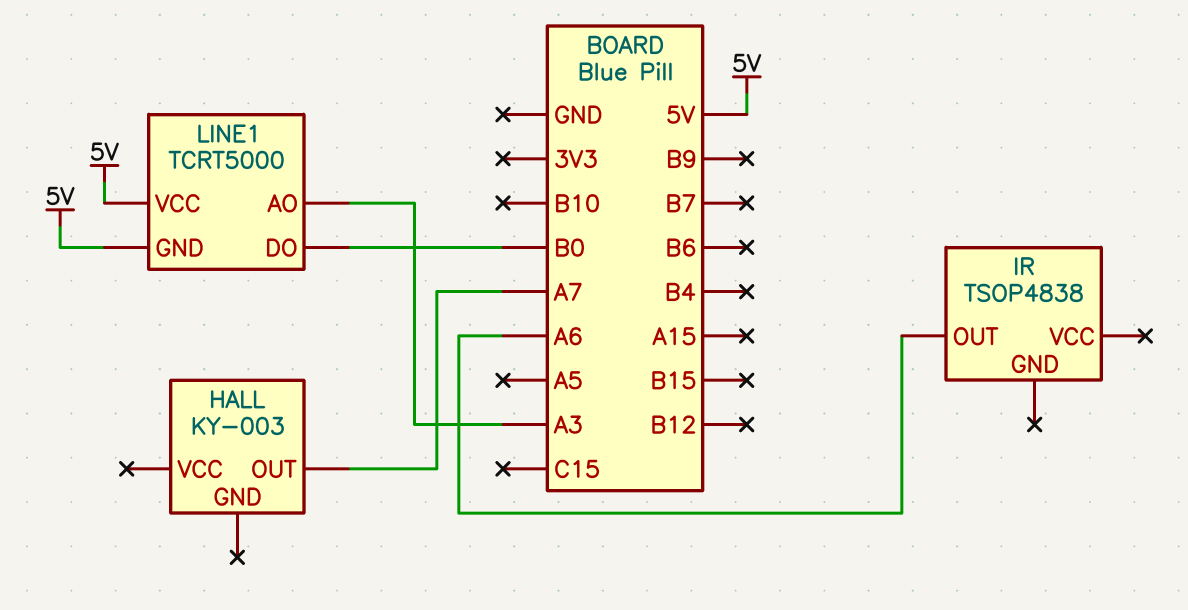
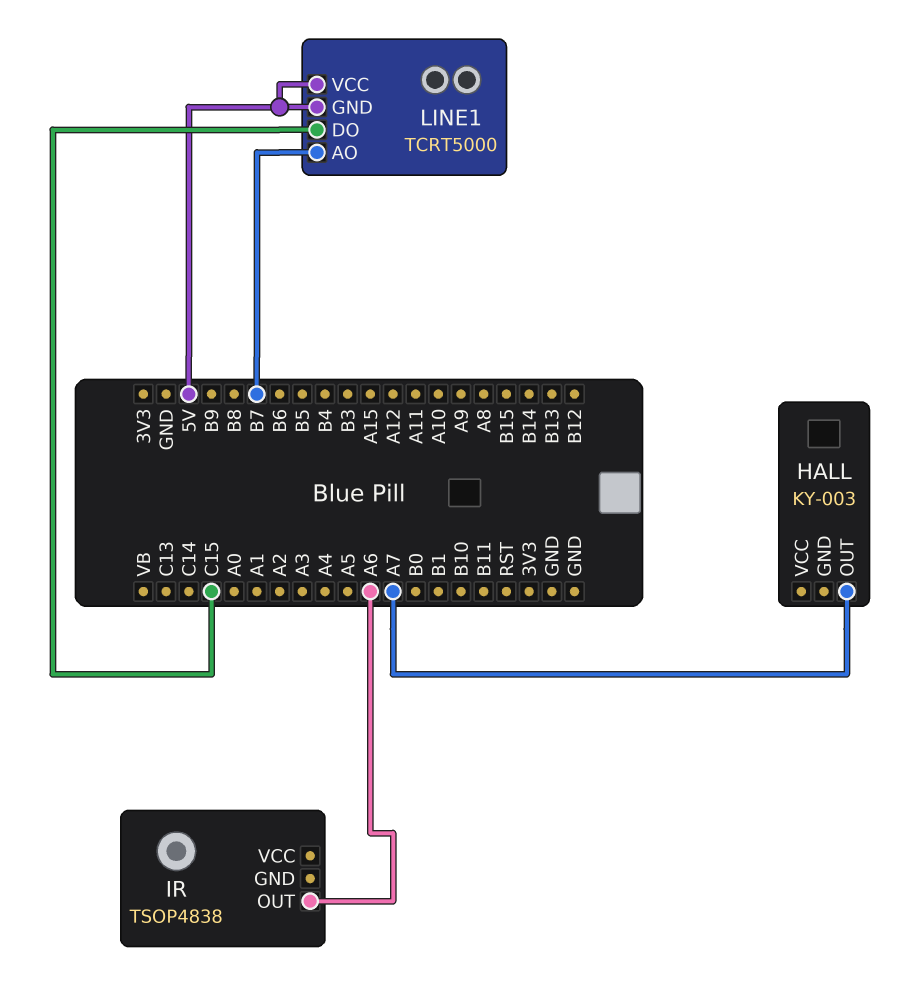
LINE1 pin AO: A3 -> B7
LINE1 pin DO: B0 -> C15

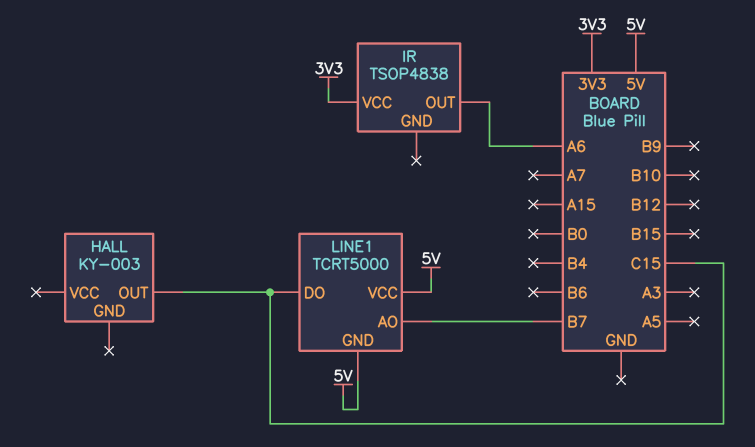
HALL pin OUT: A7 -> C15
IR pin VCC: none -> 3V3

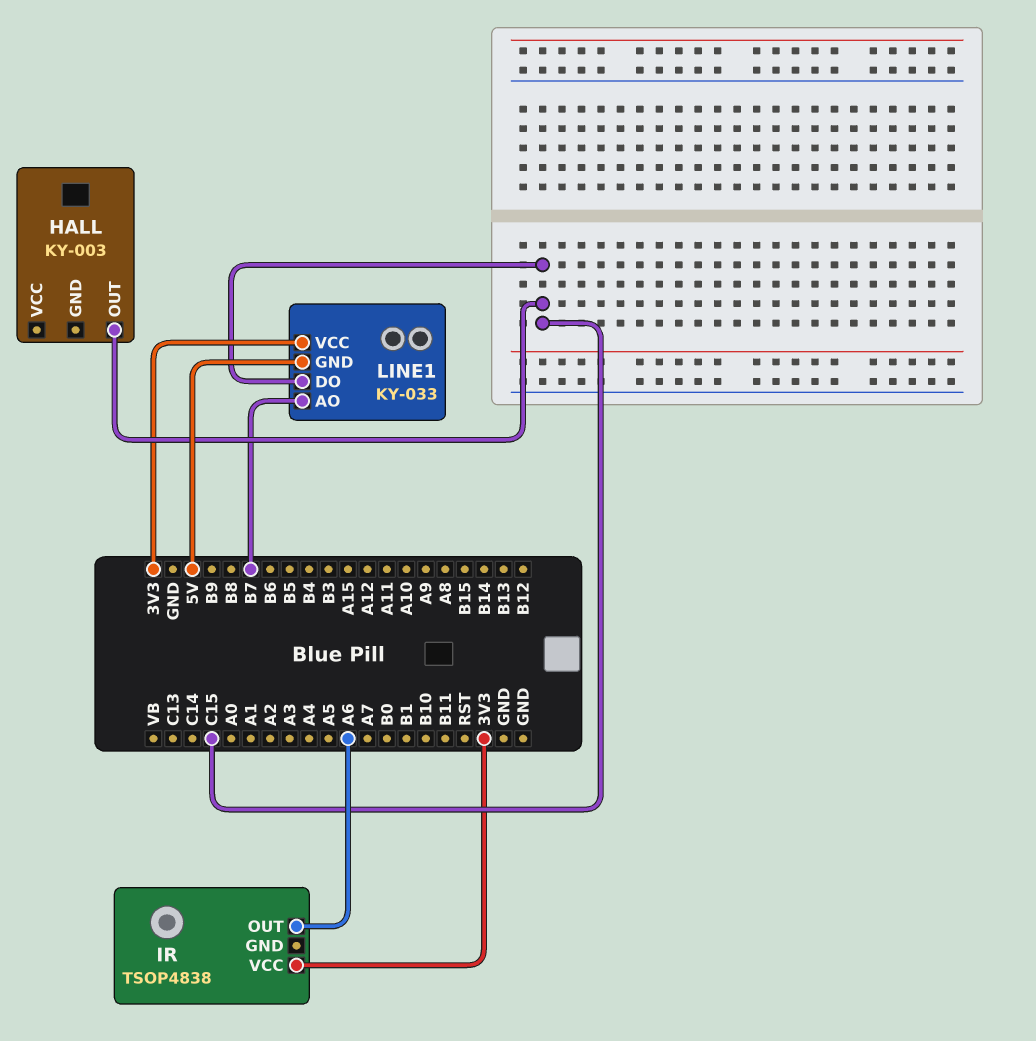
LINE1: TCRT5000 -> KY-033
LINE1 pin VCC: 5V -> 3V3

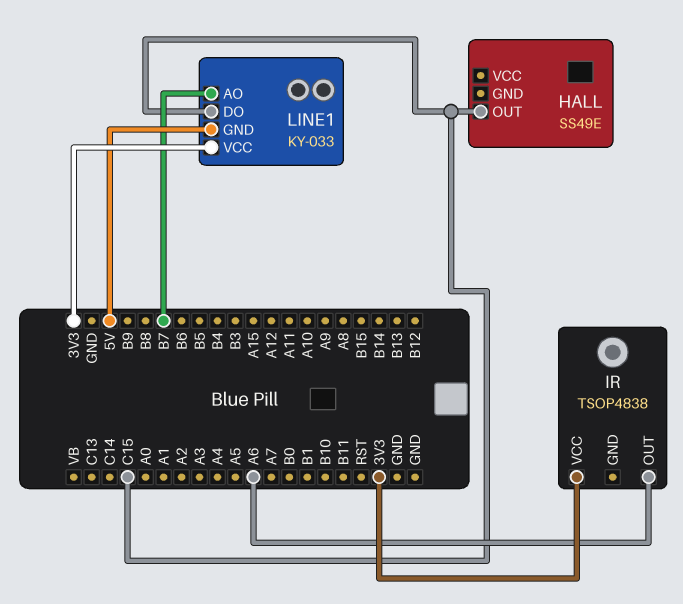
HALL: KY-003 -> SS49E

